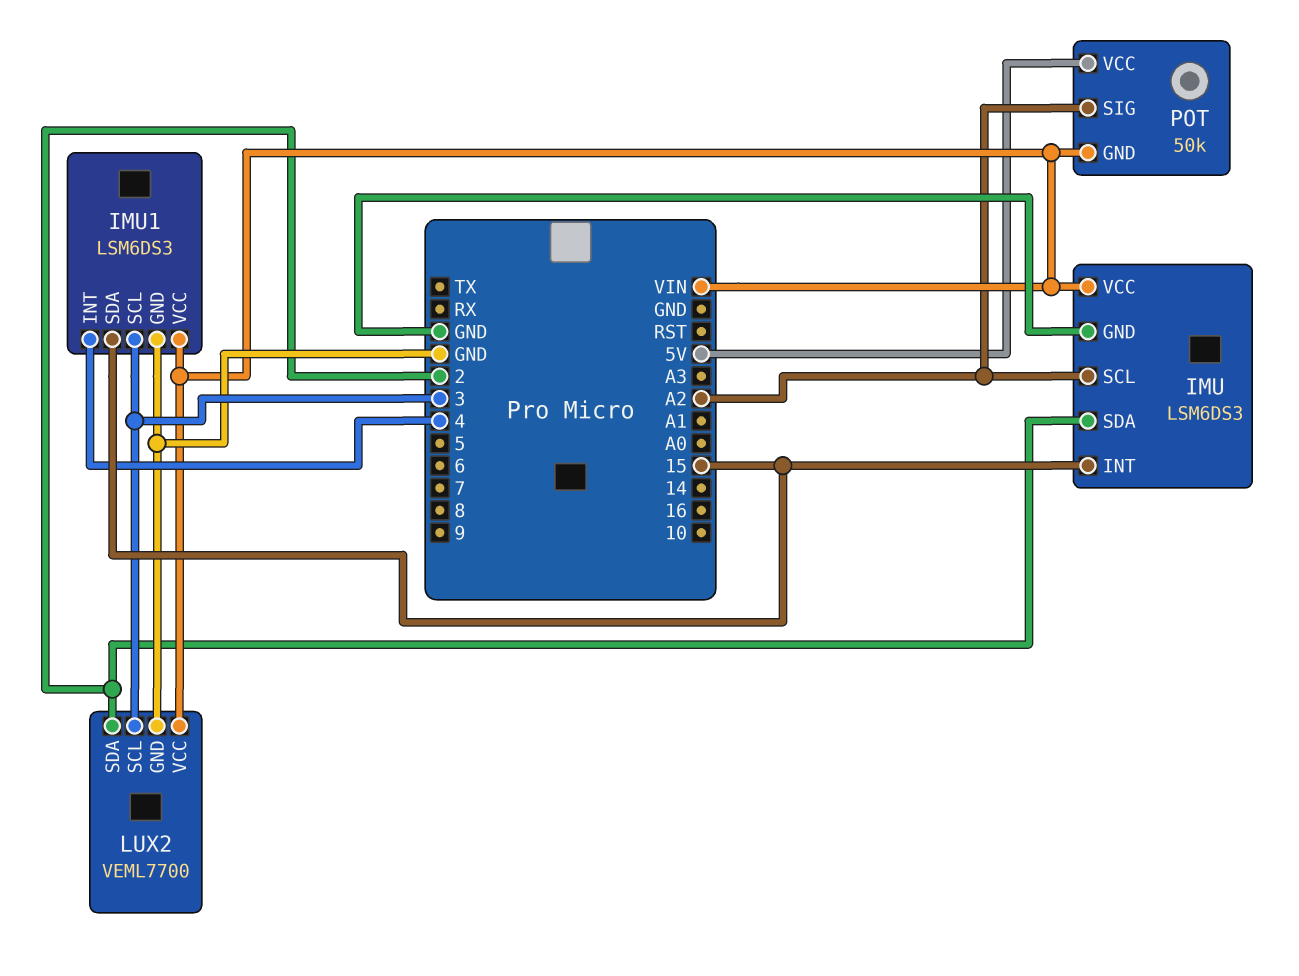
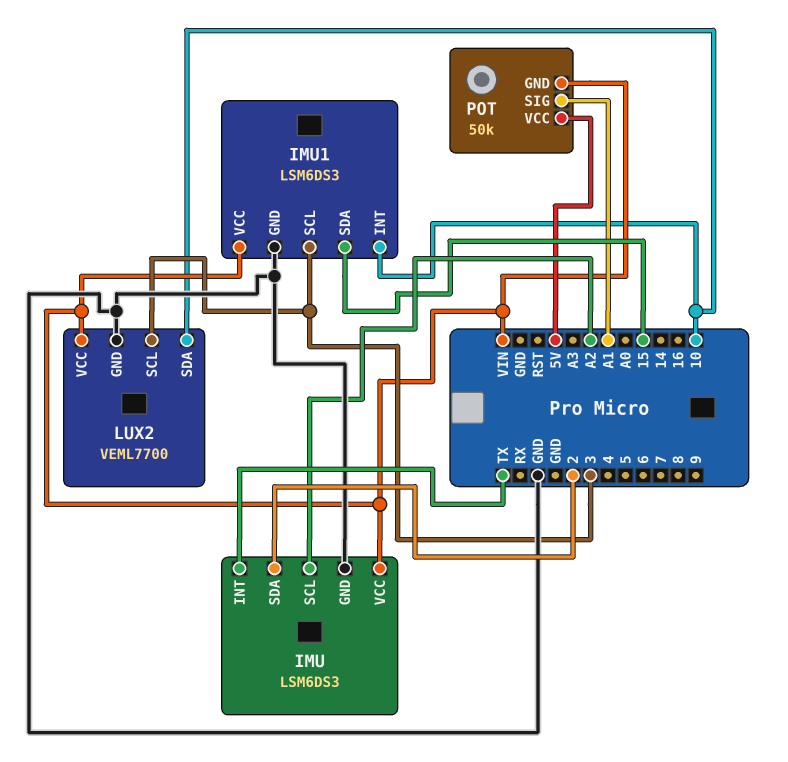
IMU pin INT: 15 -> TX
IMU1 pin INT: 4 -> 10
LUX2 pin SDA: 2 -> 10
POT pin SIG: A2 -> A1

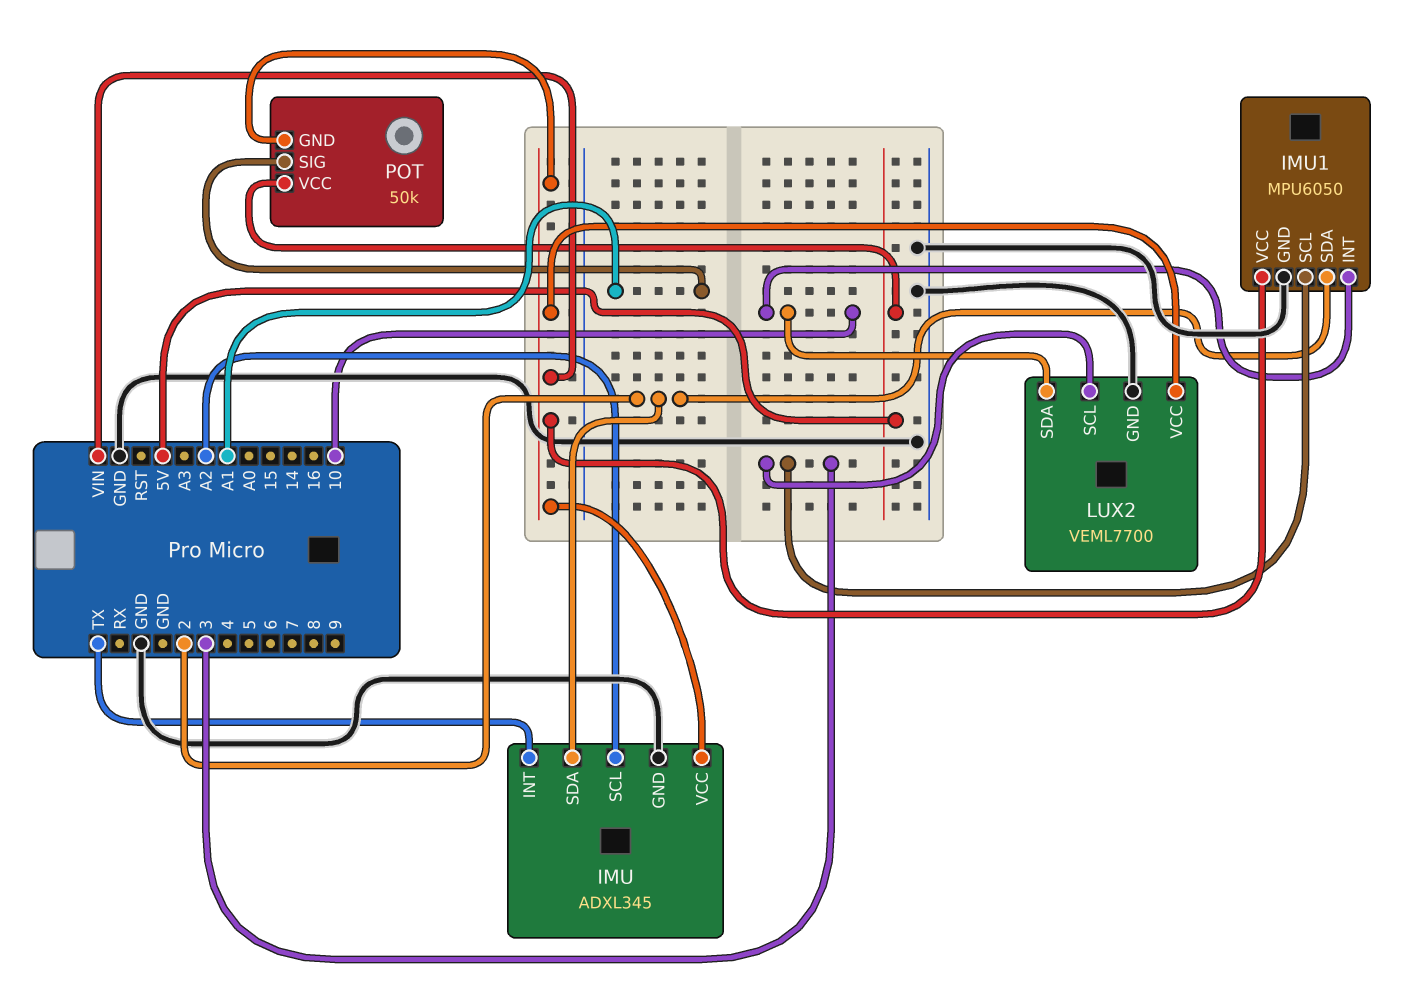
IMU: LSM6DS3 -> ADXL345
IMU1: LSM6DS3 -> MPU6050
IMU1 pin SDA: 15 -> 2

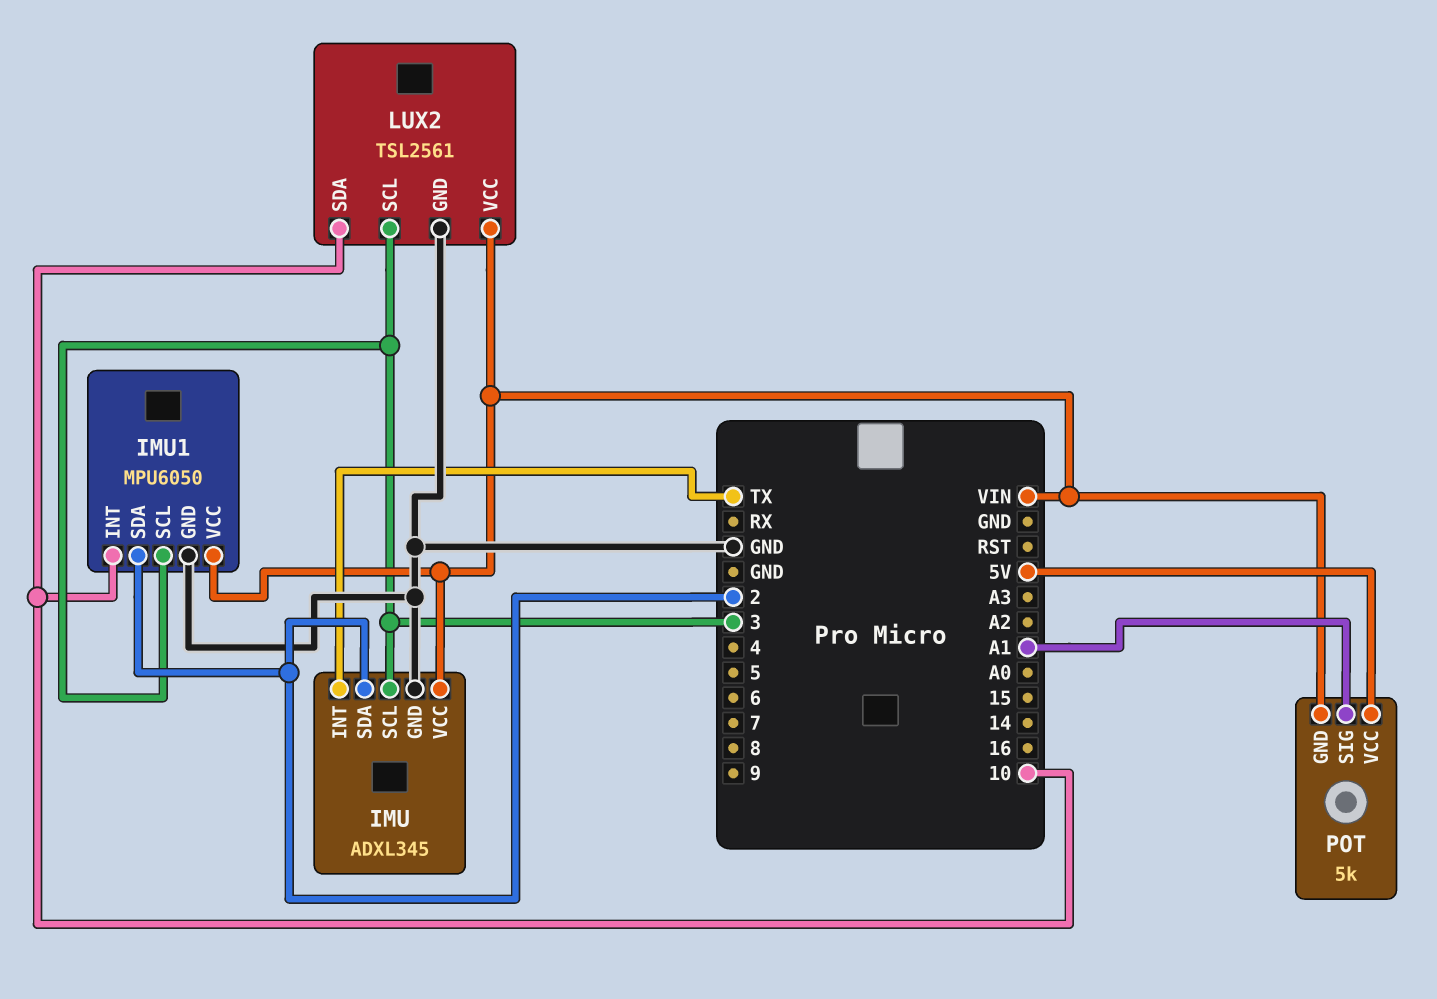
IMU pin SCL: A2 -> 3
LUX2: VEML7700 -> TSL2561
POT: 50k -> 5k

